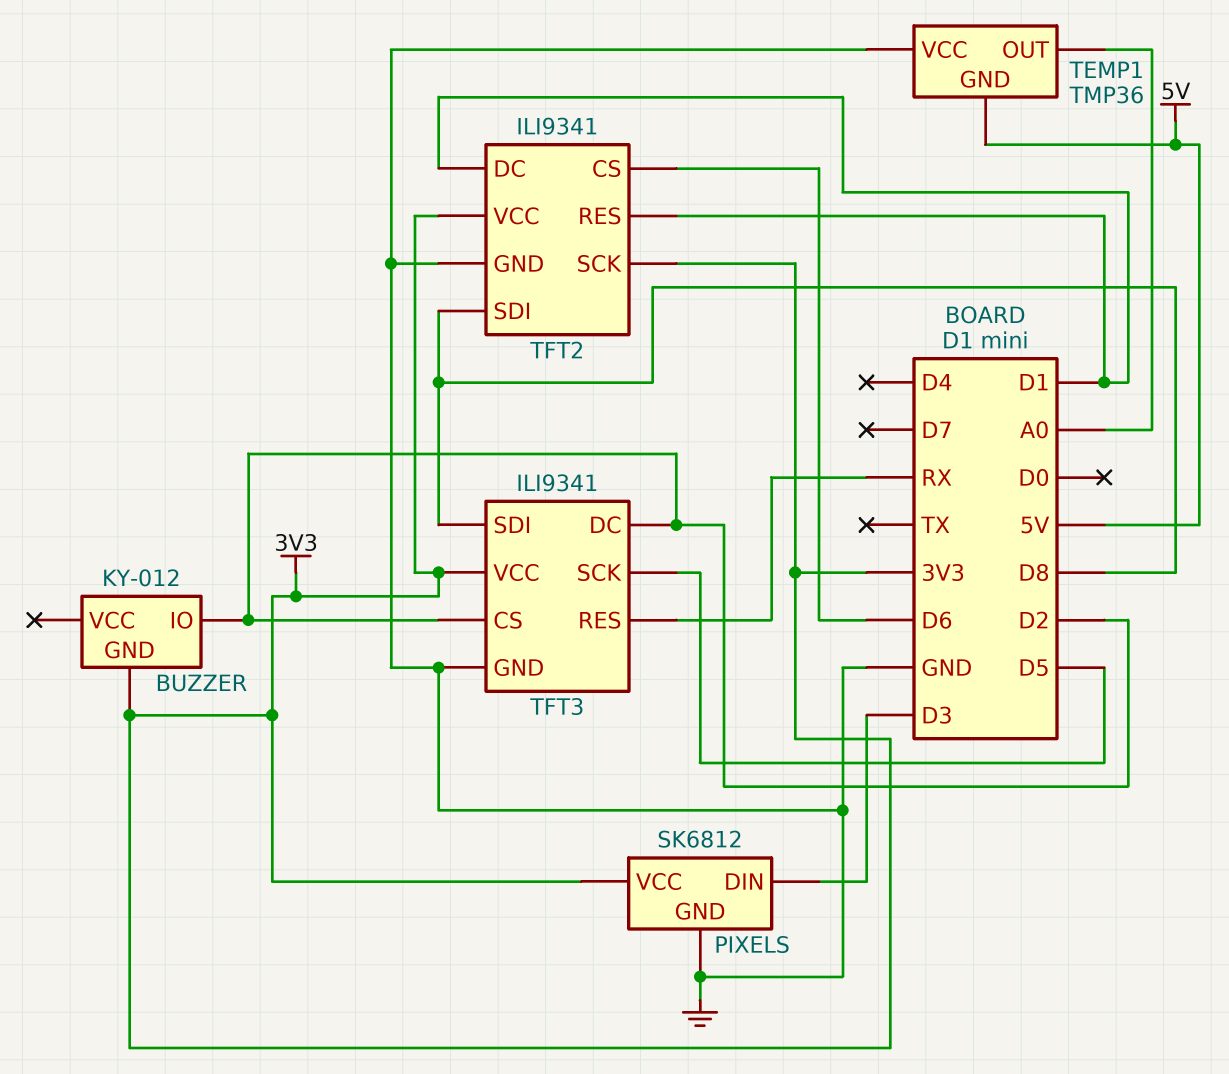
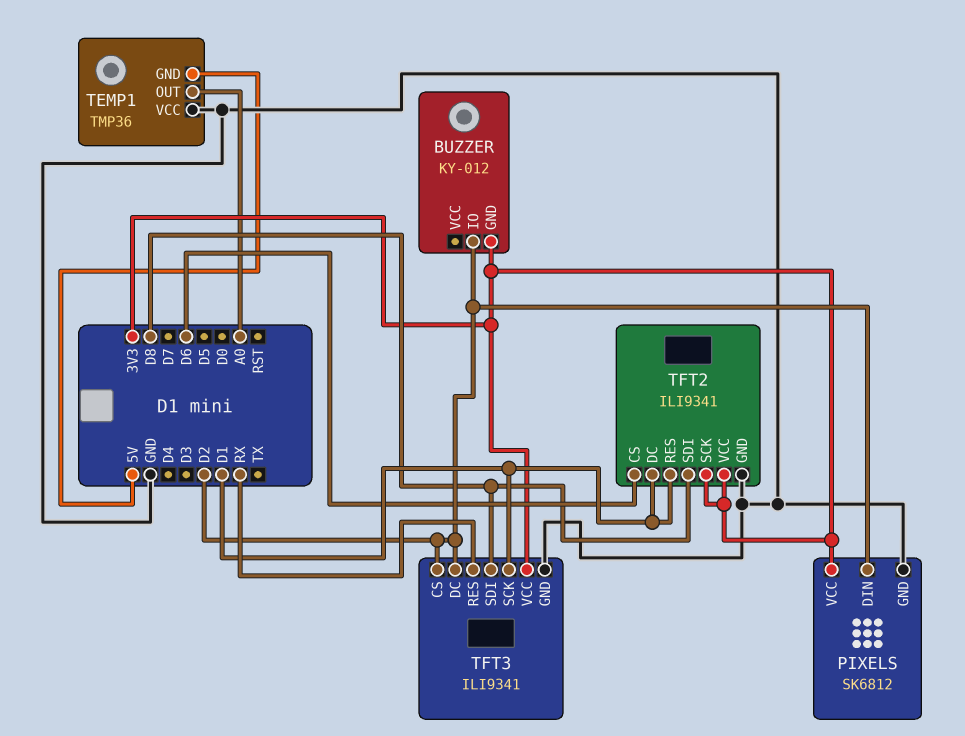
PIXELS pin DIN: D3 -> D2
TFT3 pin SCK: D5 -> D1

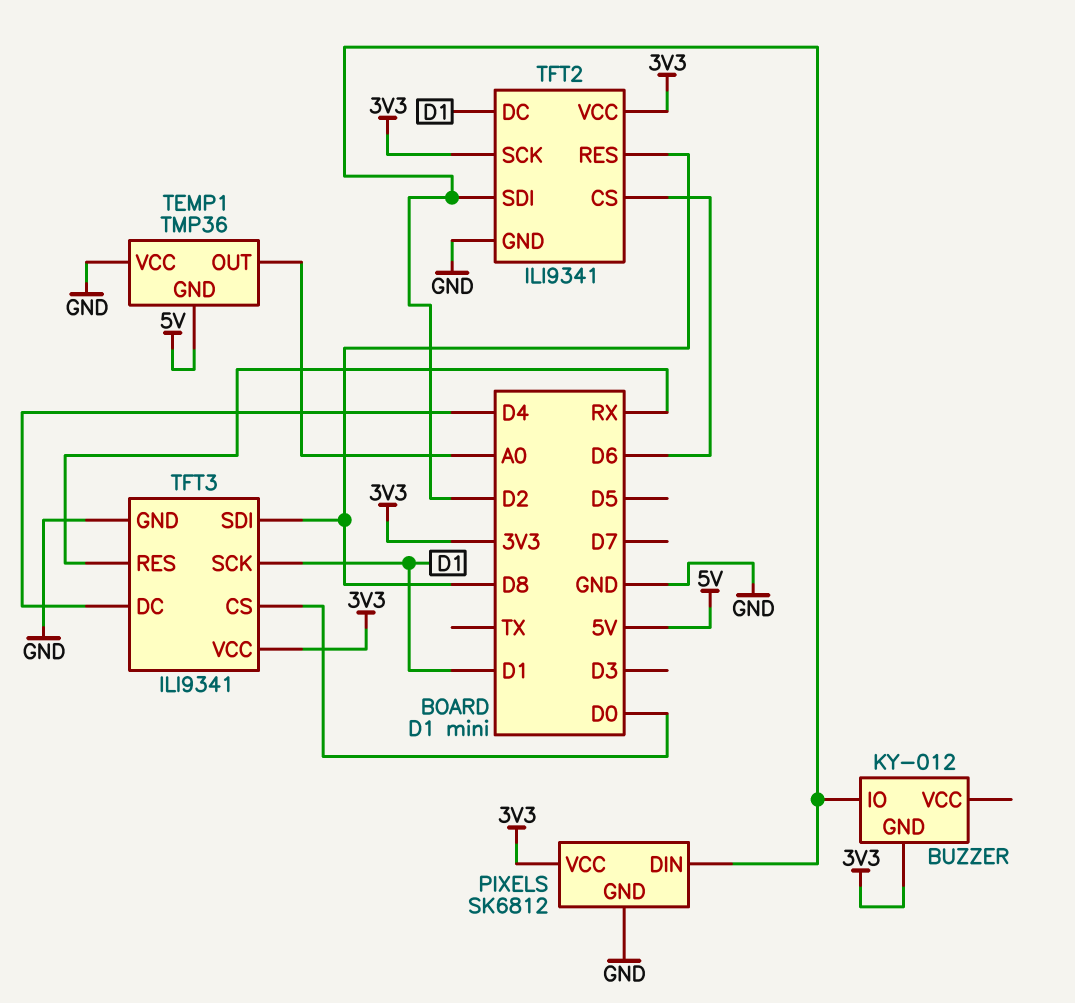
TFT2 pin RES: D1 -> D8
TFT2 pin SDI: D8 -> D2
TFT3 pin CS: D2 -> D0
TFT3 pin DC: D2 -> D4

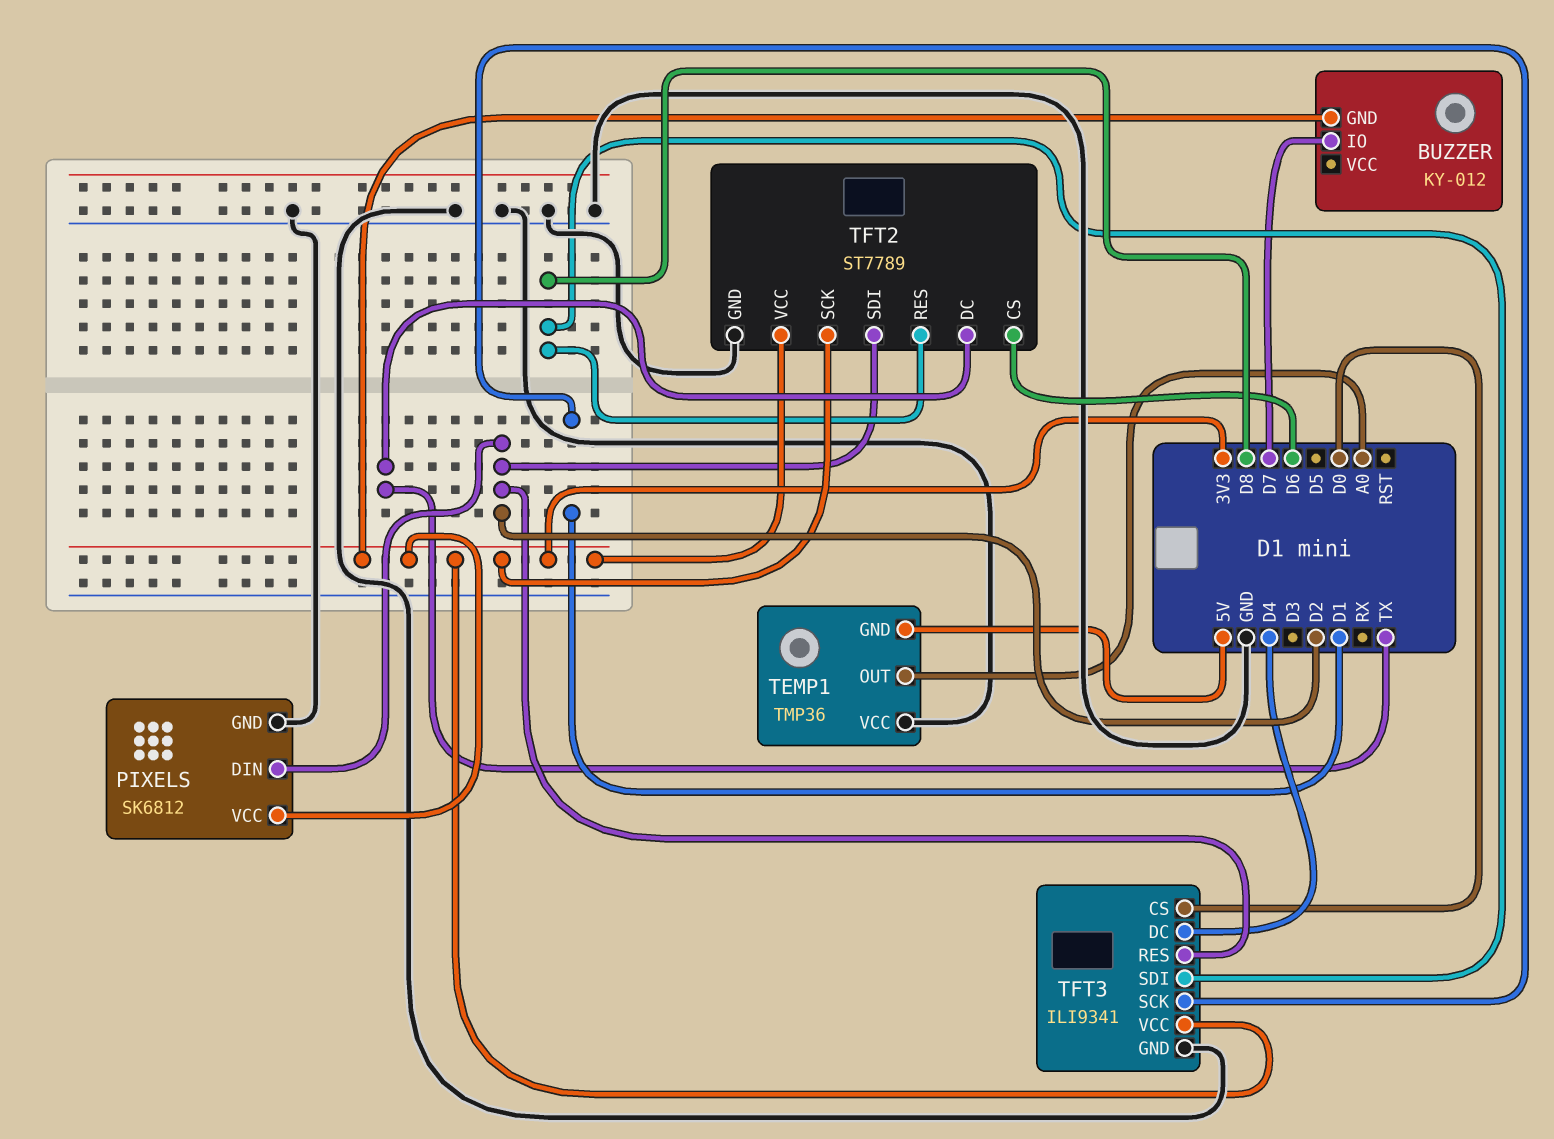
BUZZER pin IO: D2 -> D7
TFT2: ILI9341 -> ST7789
TFT2 pin DC: D1 -> TX
TFT3 pin RES: RX -> D2

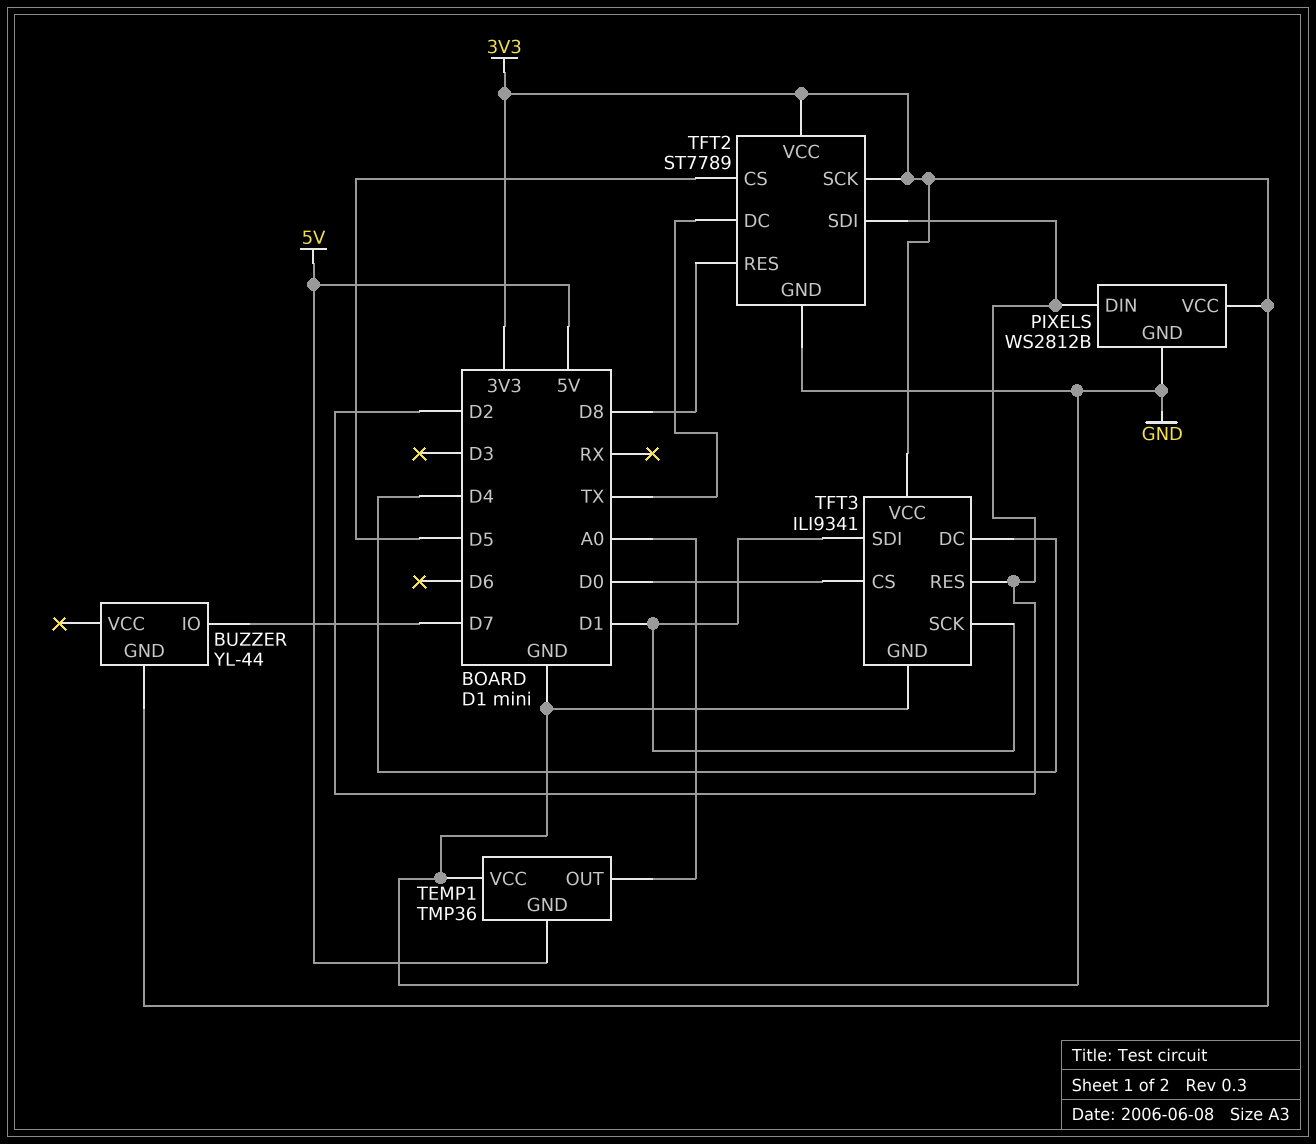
BUZZER: KY-012 -> YL-44
PIXELS: SK6812 -> WS2812B
TFT2 pin CS: D6 -> D5
TFT3 pin SDI: D8 -> D1

